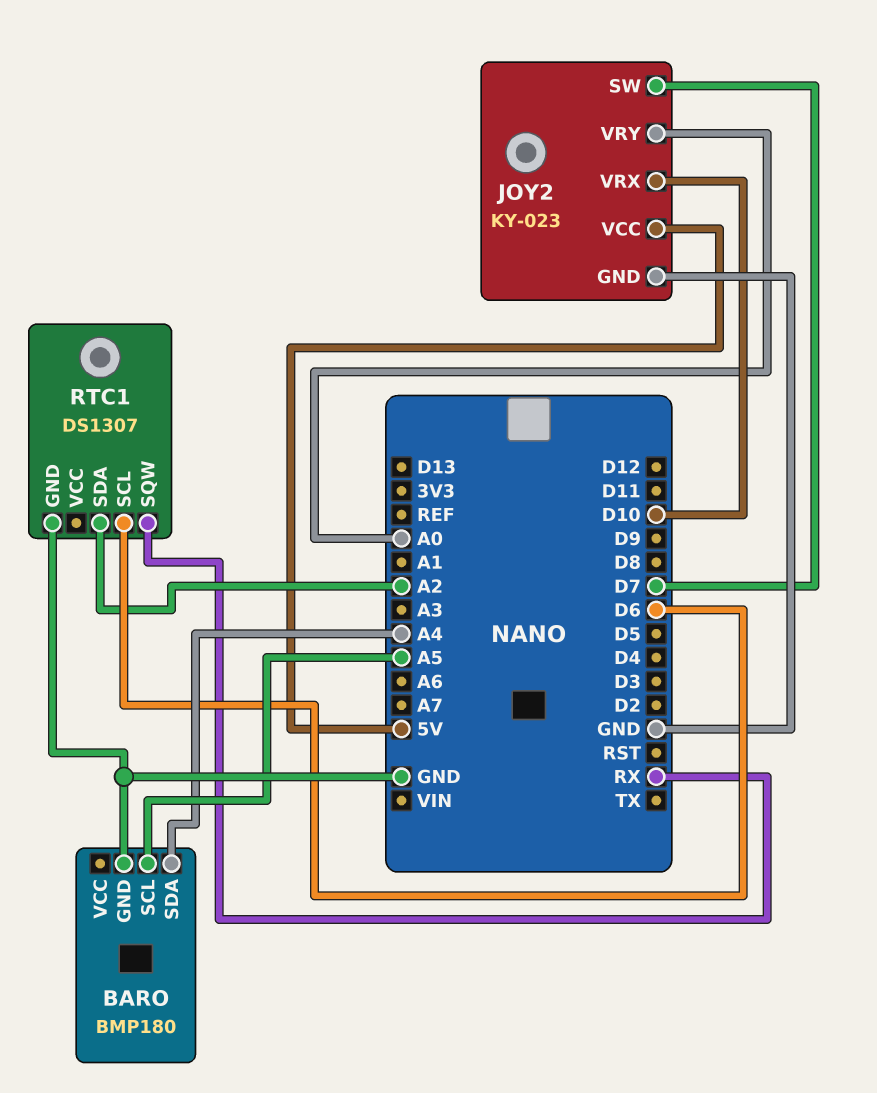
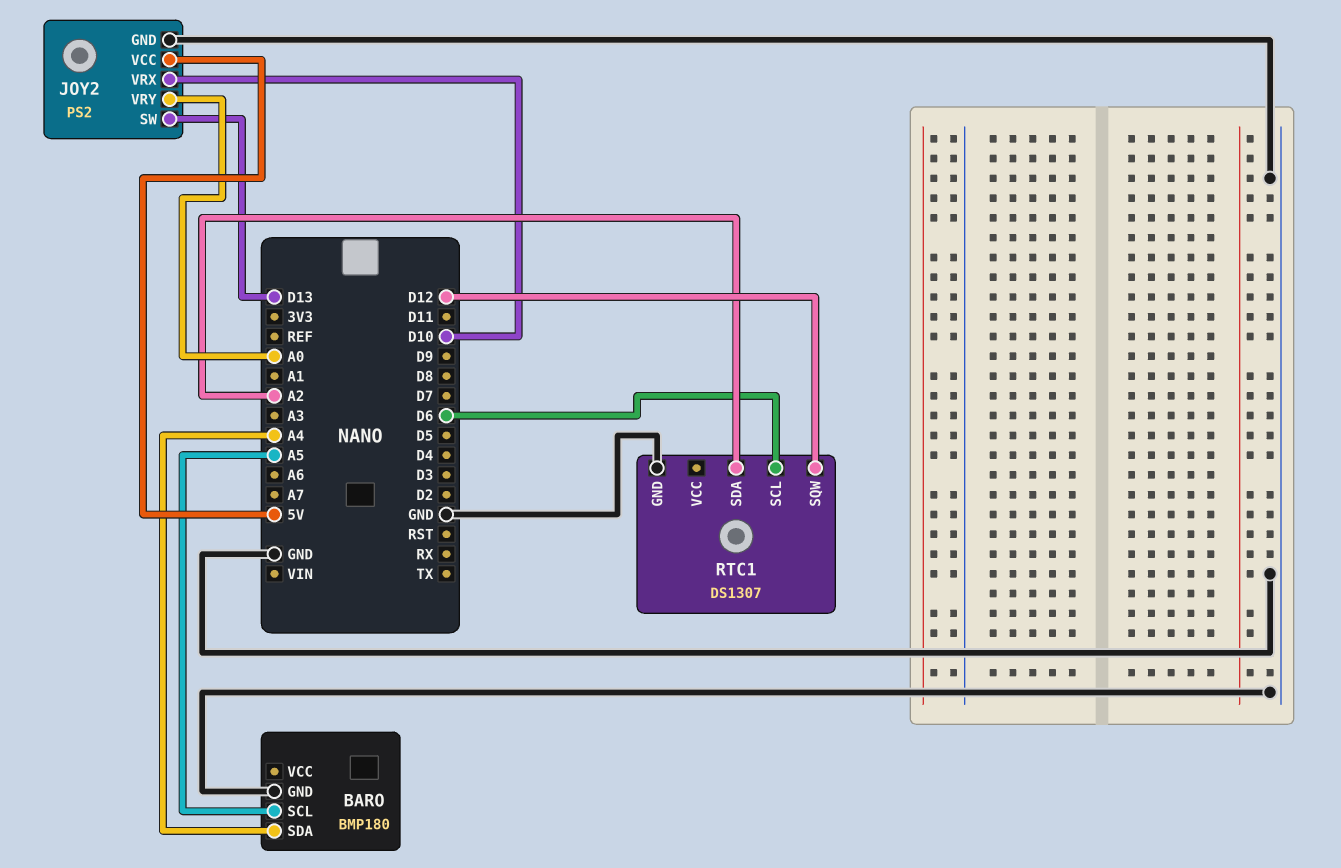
JOY2: KY-023 -> PS2
JOY2 pin SW: D7 -> D13
RTC1 pin SQW: RX -> D12

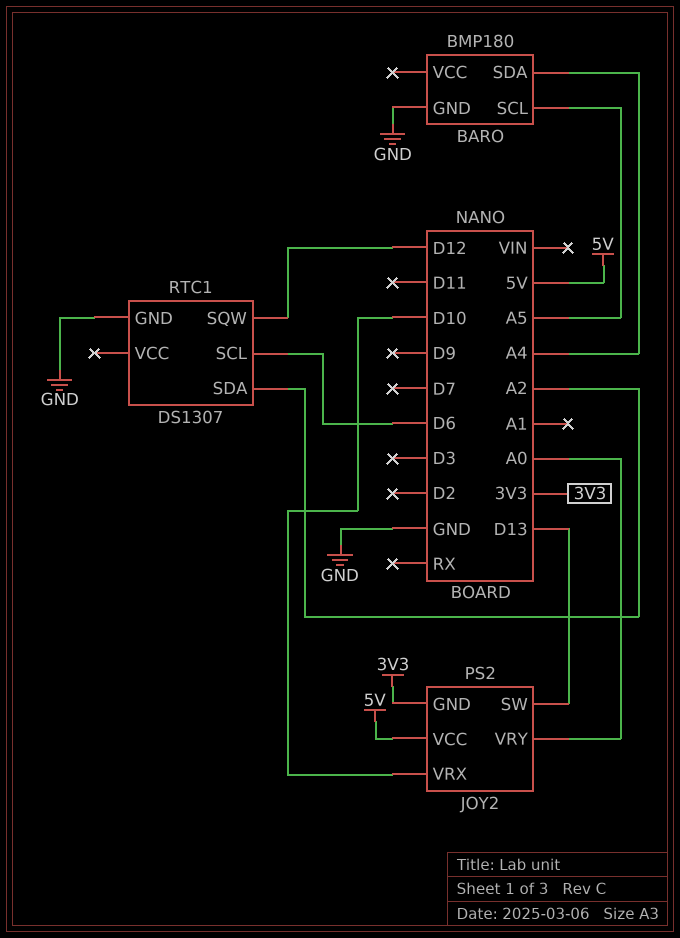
JOY2 pin GND: GND -> 3V3

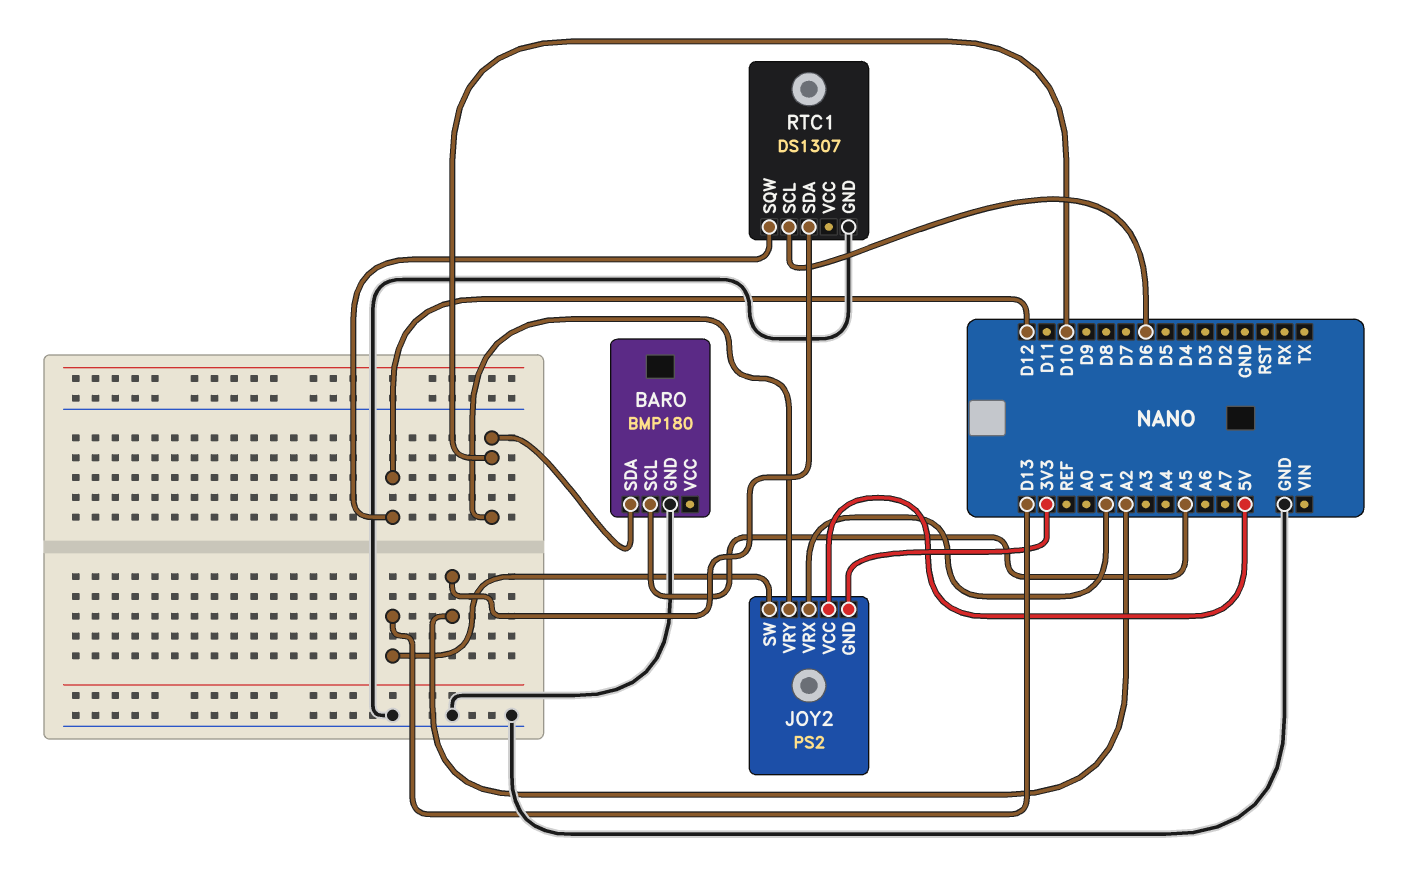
BARO pin SDA: A4 -> D10
JOY2 pin VRX: D10 -> A1
JOY2 pin VRY: A0 -> D10

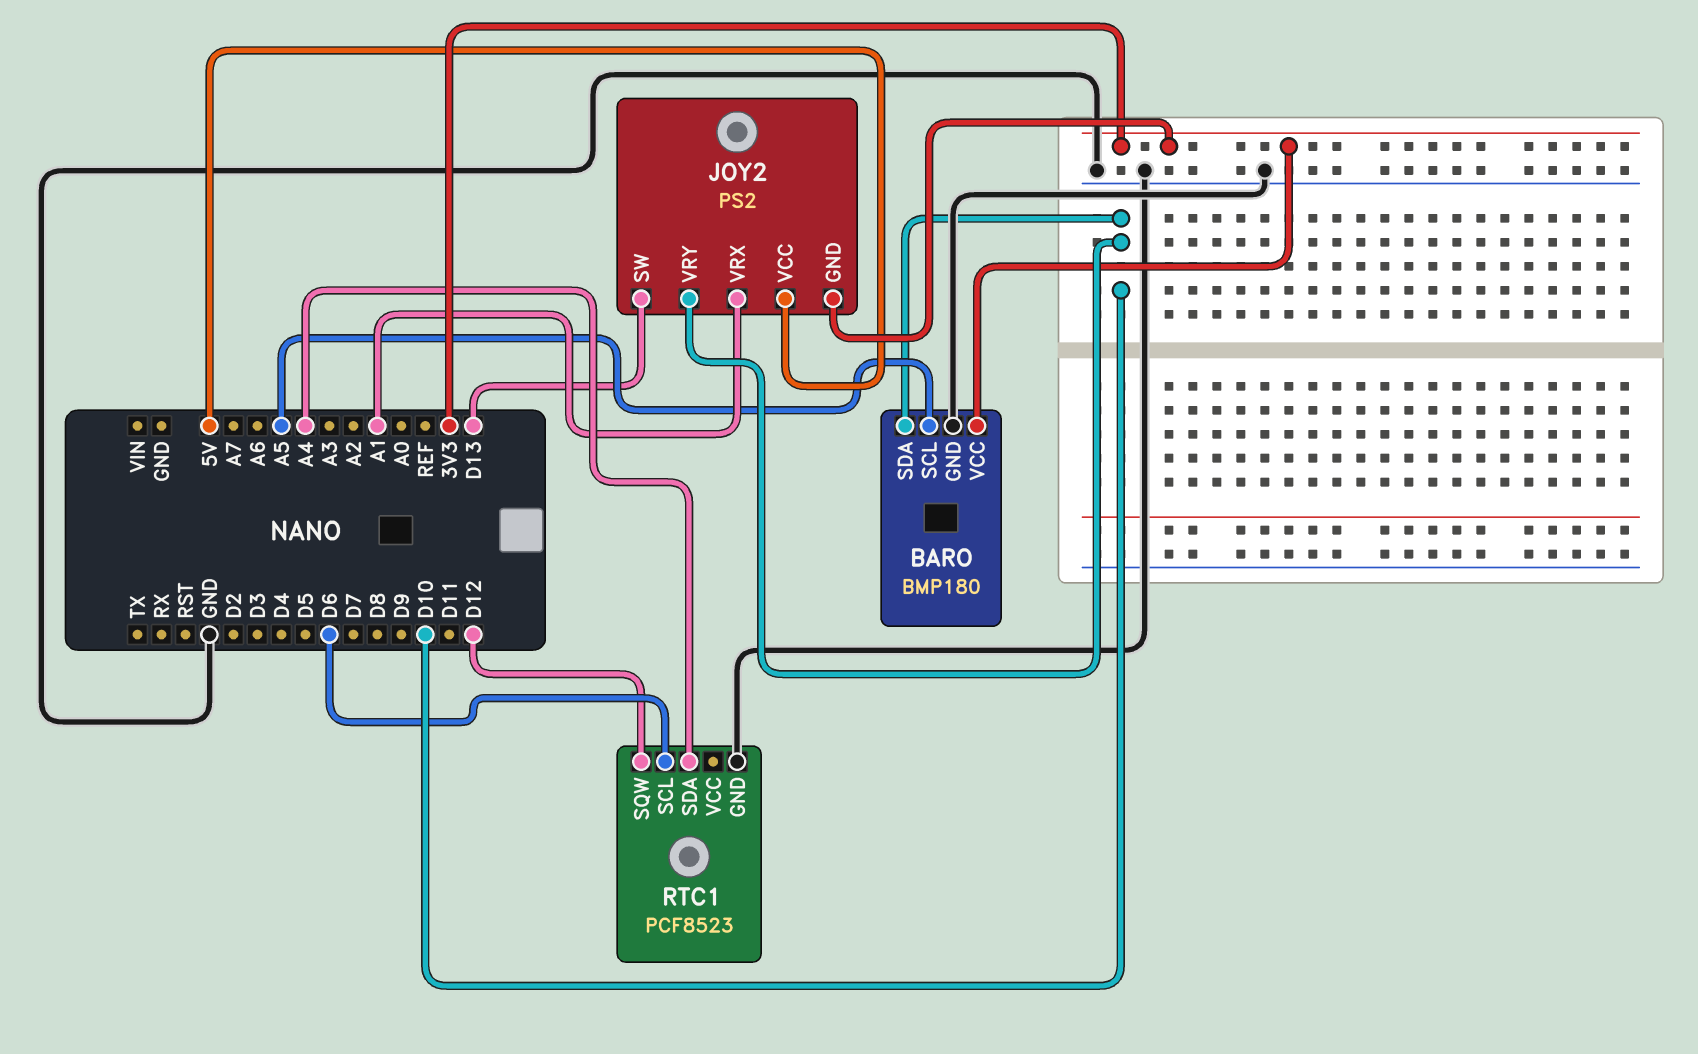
BARO pin VCC: none -> 3V3
RTC1: DS1307 -> PCF8523
RTC1 pin SDA: A2 -> A4

